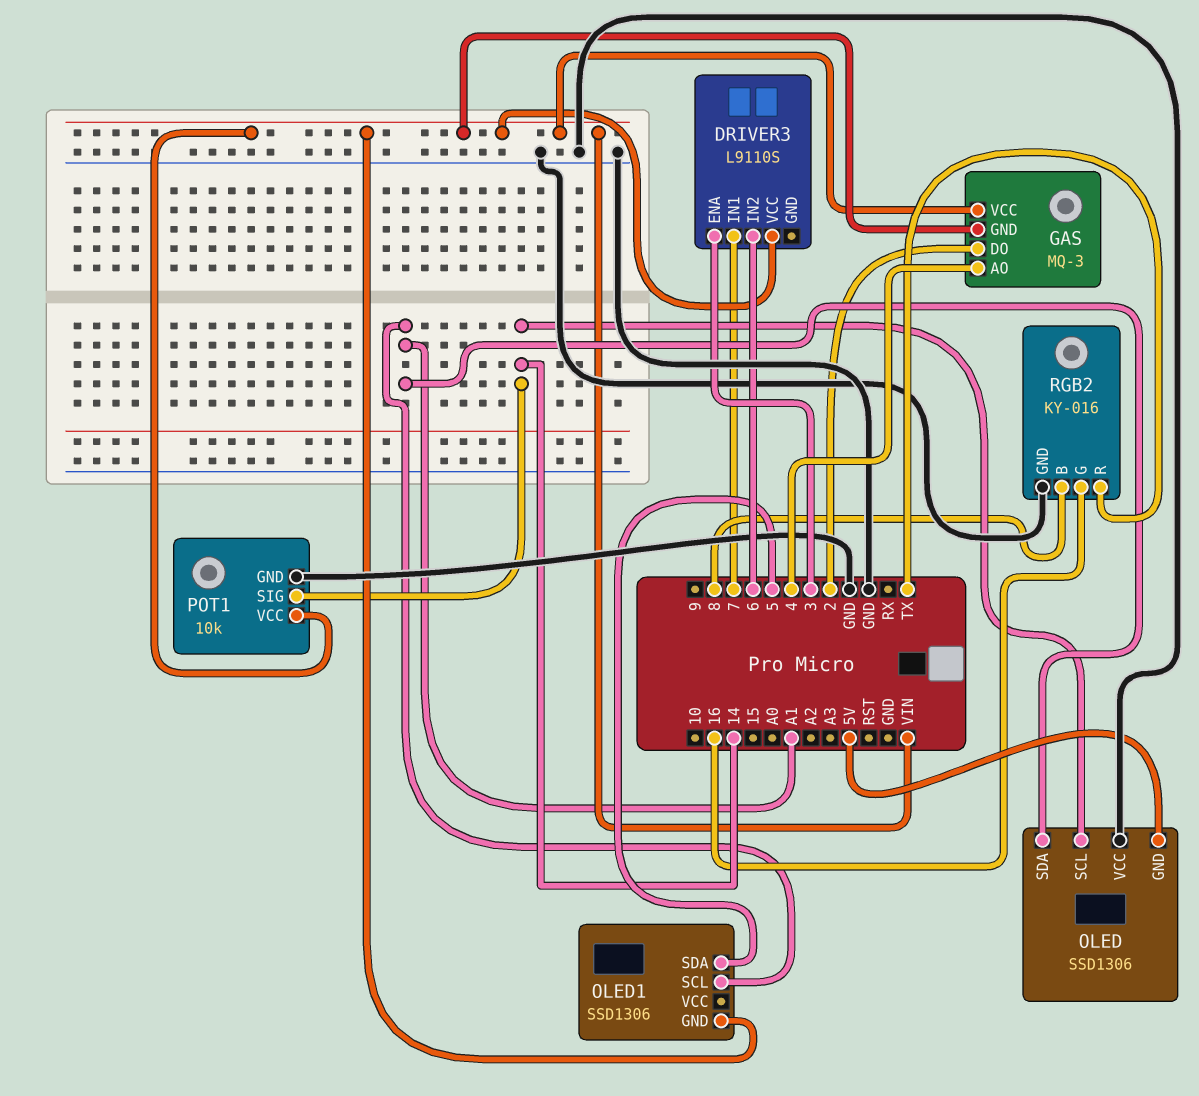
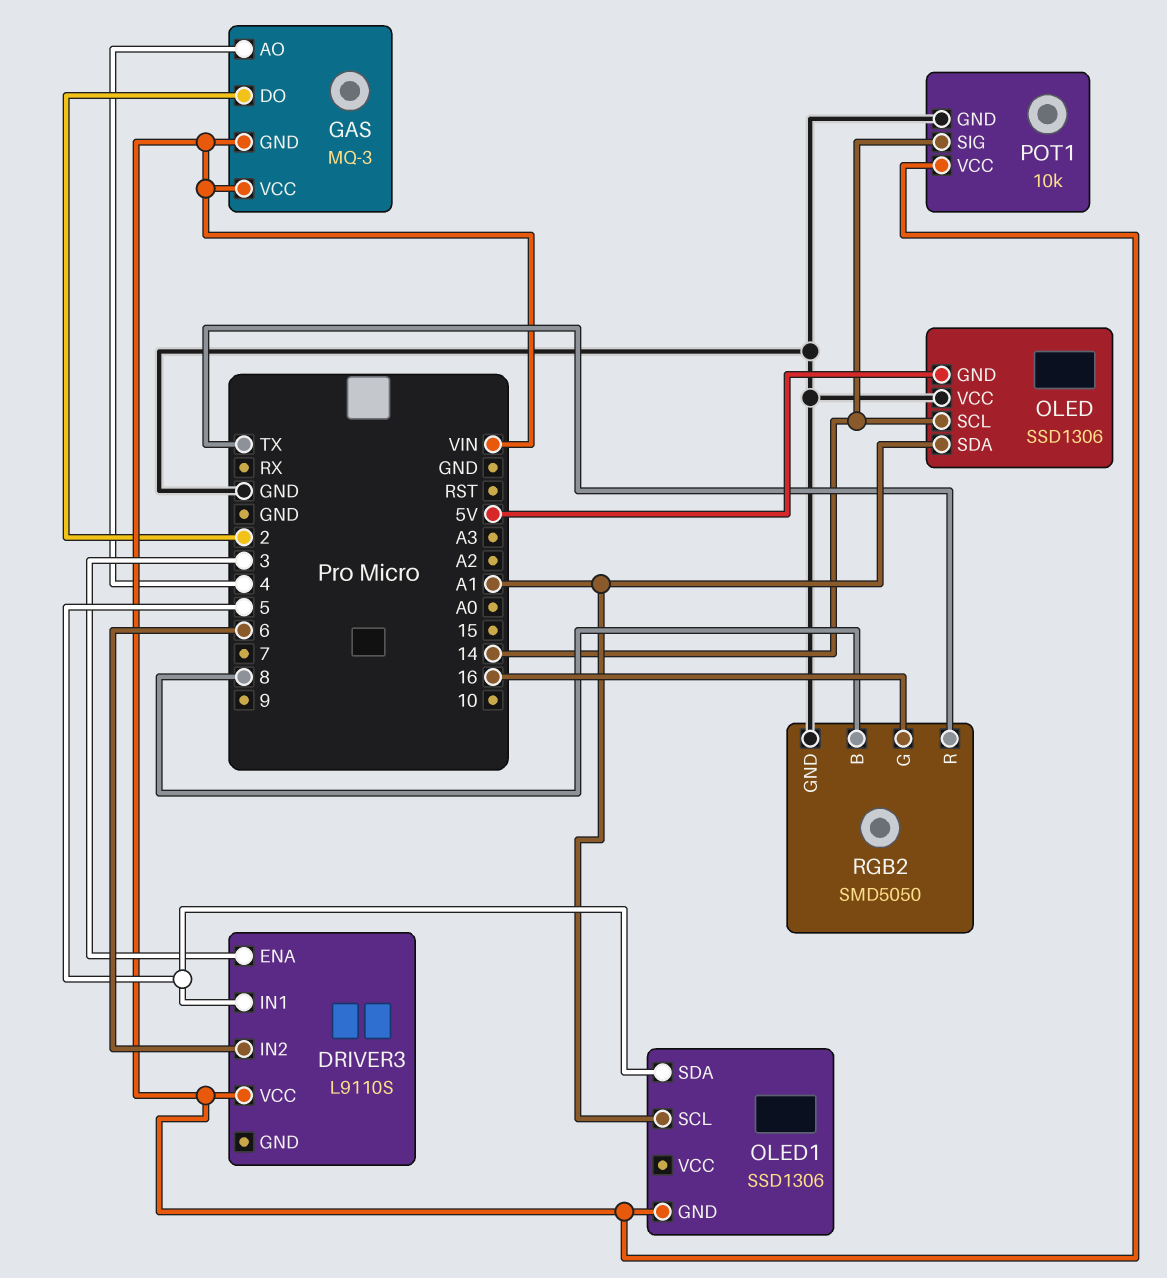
DRIVER3 pin IN1: 7 -> 5
RGB2: KY-016 -> SMD5050

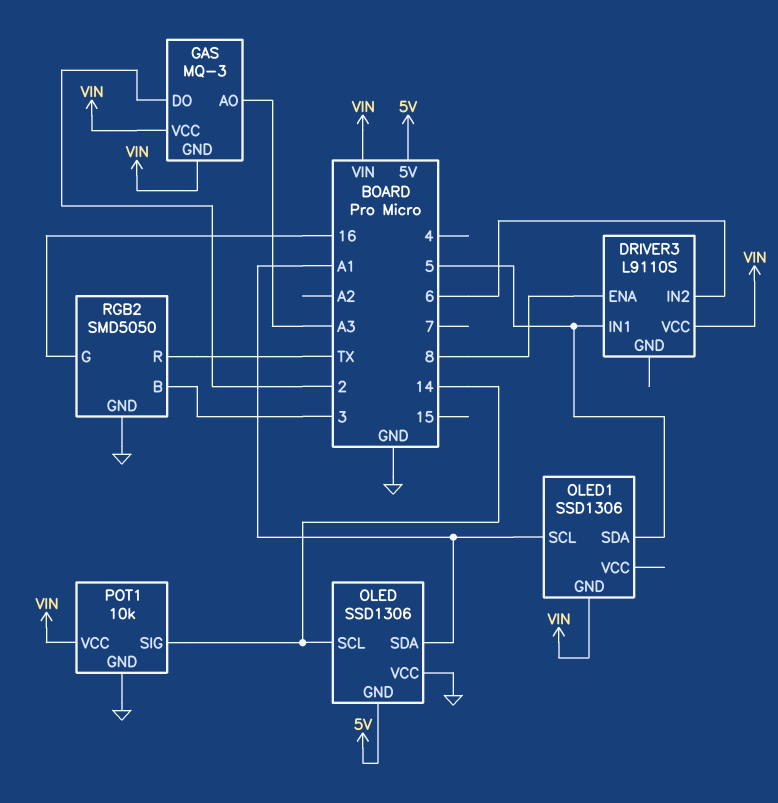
DRIVER3 pin ENA: 3 -> 8
GAS pin AO: 4 -> A3
RGB2 pin B: 8 -> 3

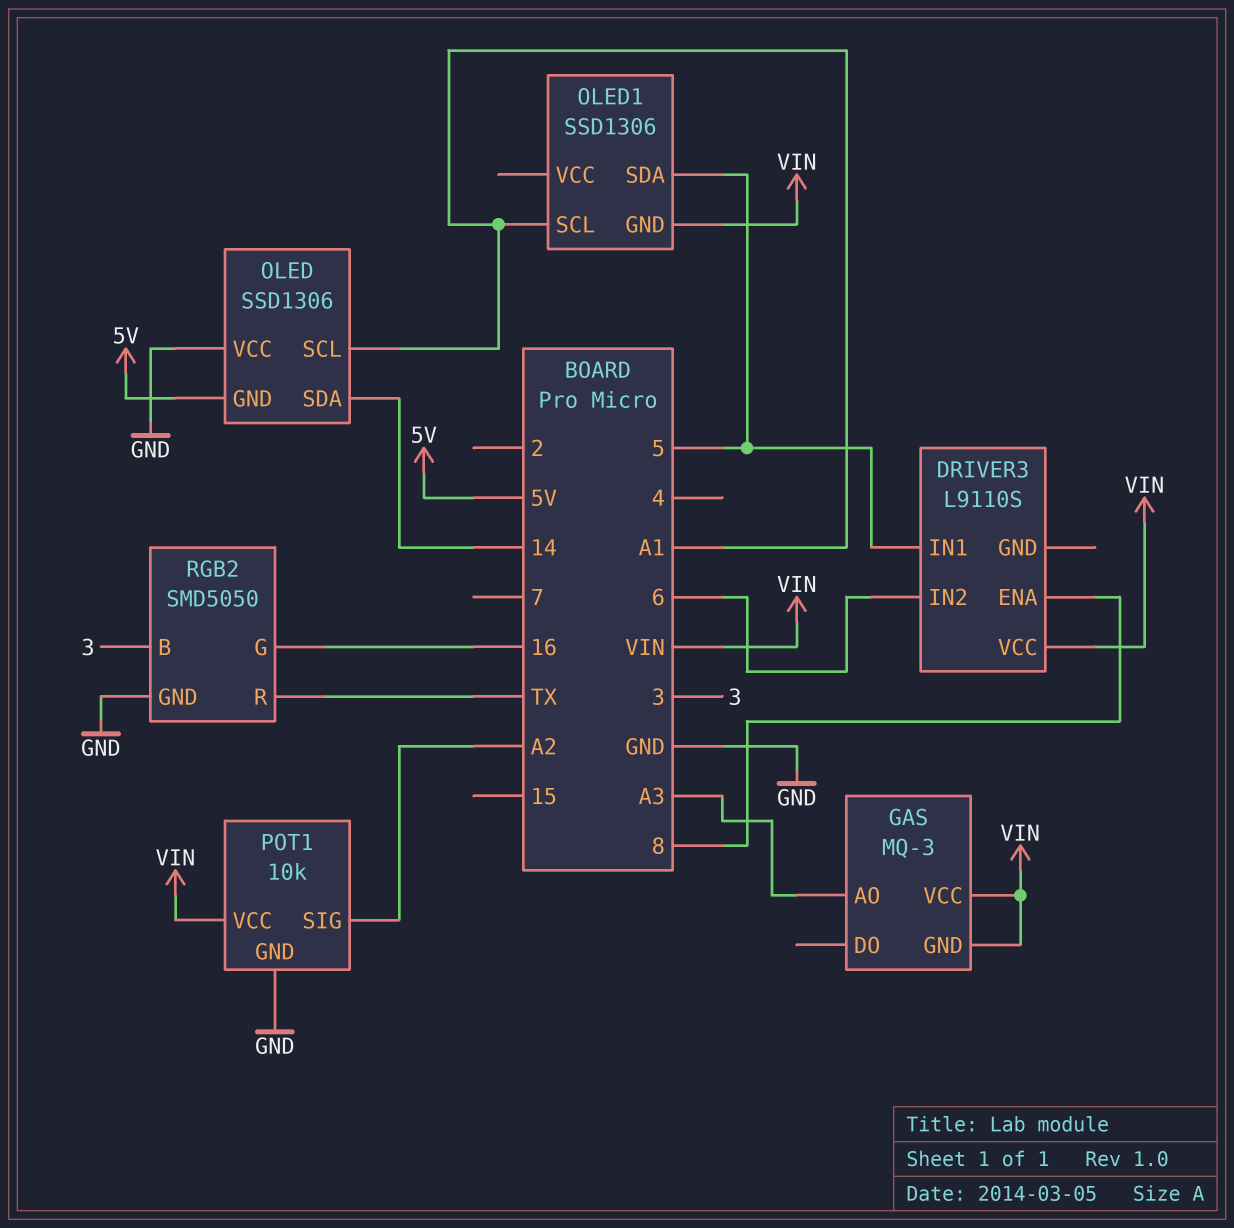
GAS pin DO: 2 -> none
OLED pin SCL: 14 -> A1
OLED pin SDA: A1 -> 14
POT1 pin SIG: 14 -> A2

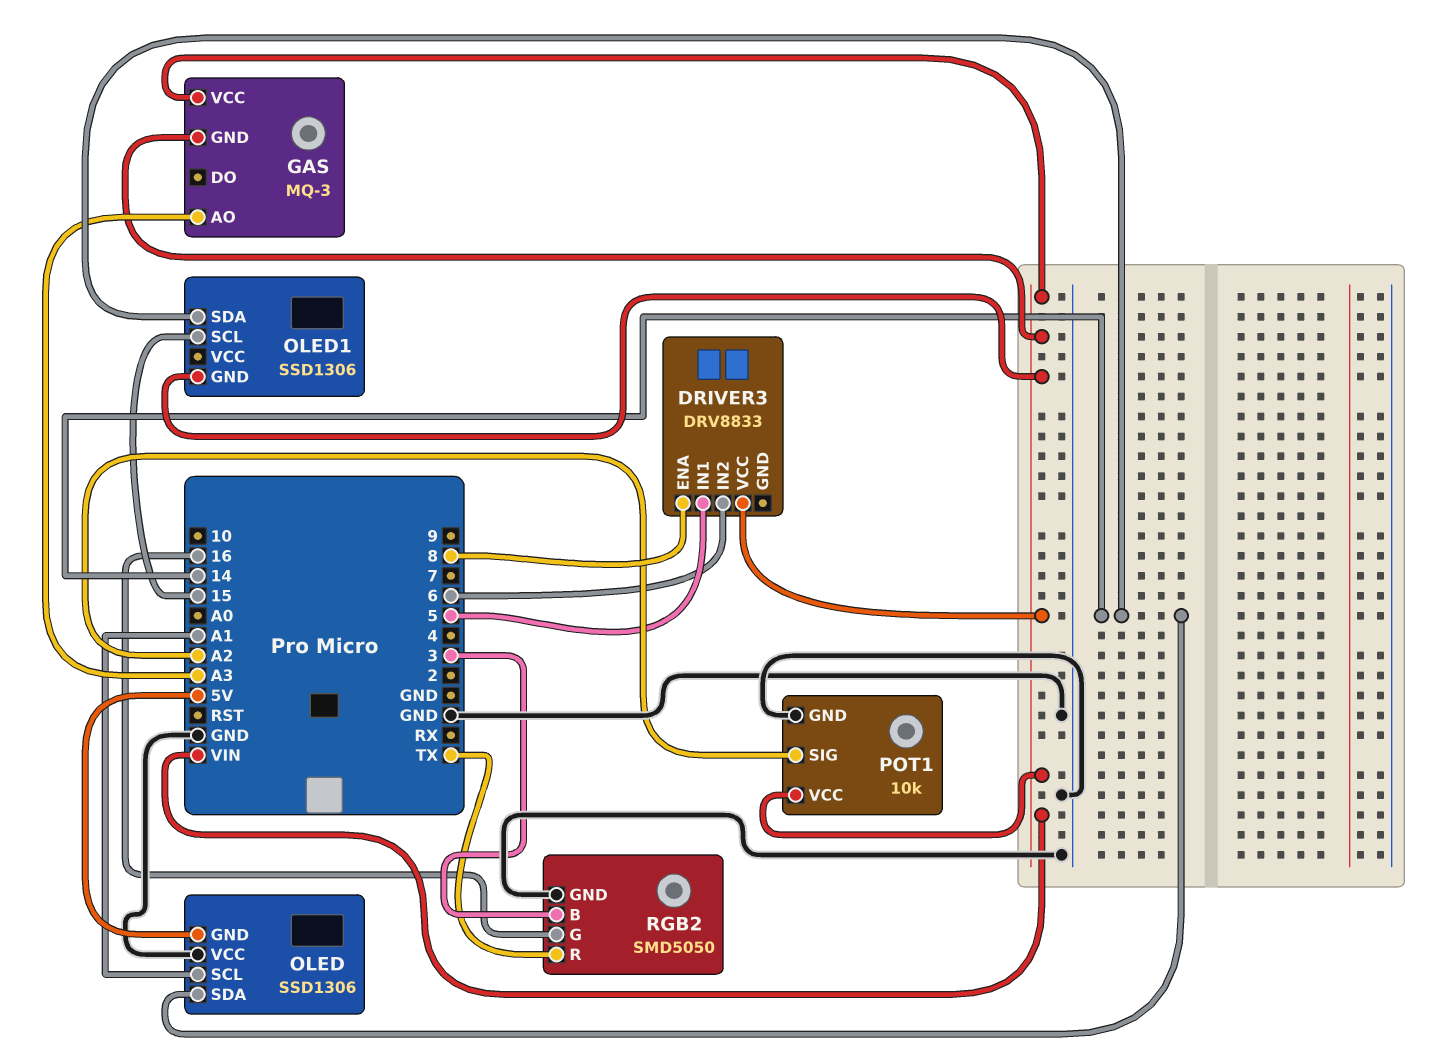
DRIVER3: L9110S -> DRV8833
OLED1 pin SCL: A1 -> 15
OLED1 pin SDA: 5 -> 14

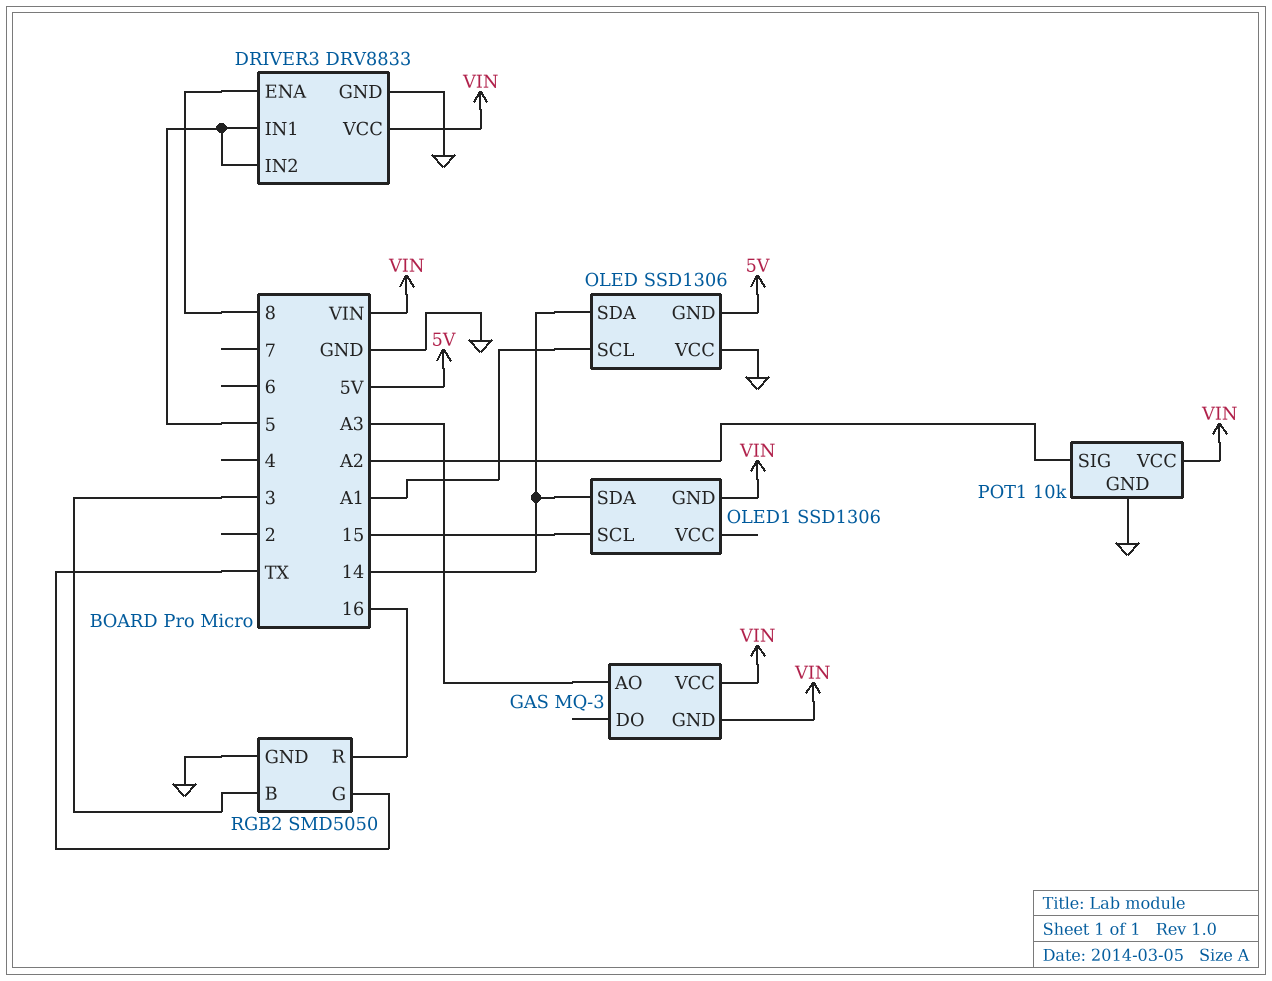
DRIVER3 pin GND: none -> GND
DRIVER3 pin IN2: 6 -> 5
RGB2 pin G: 16 -> TX
RGB2 pin R: TX -> 16

